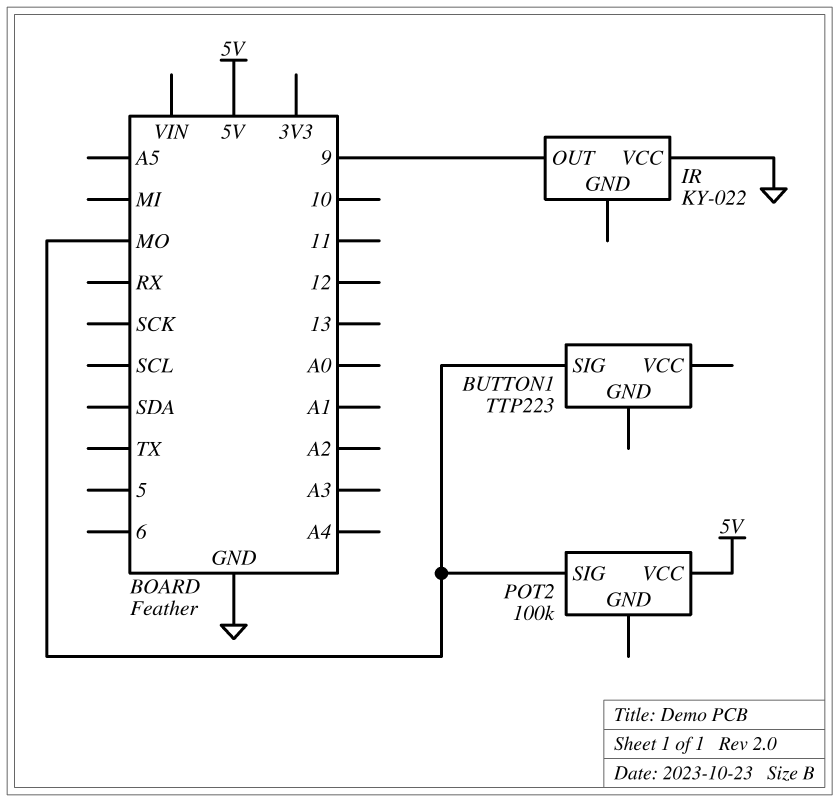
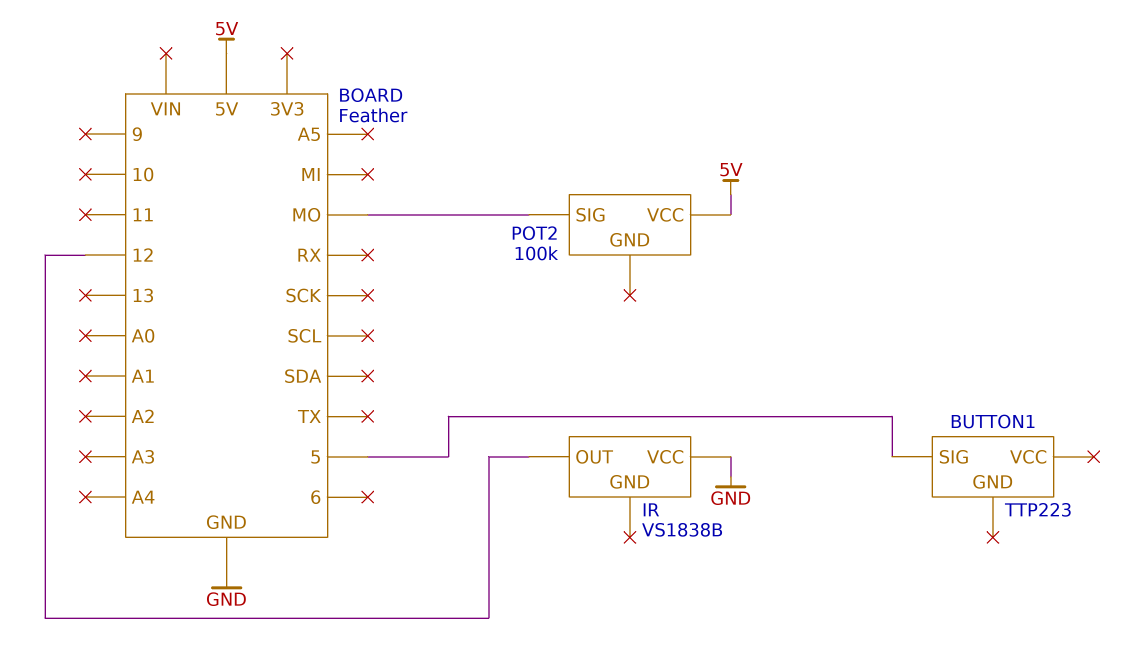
BUTTON1 pin SIG: MO -> 5
IR: KY-022 -> VS1838B
IR pin OUT: 9 -> 12

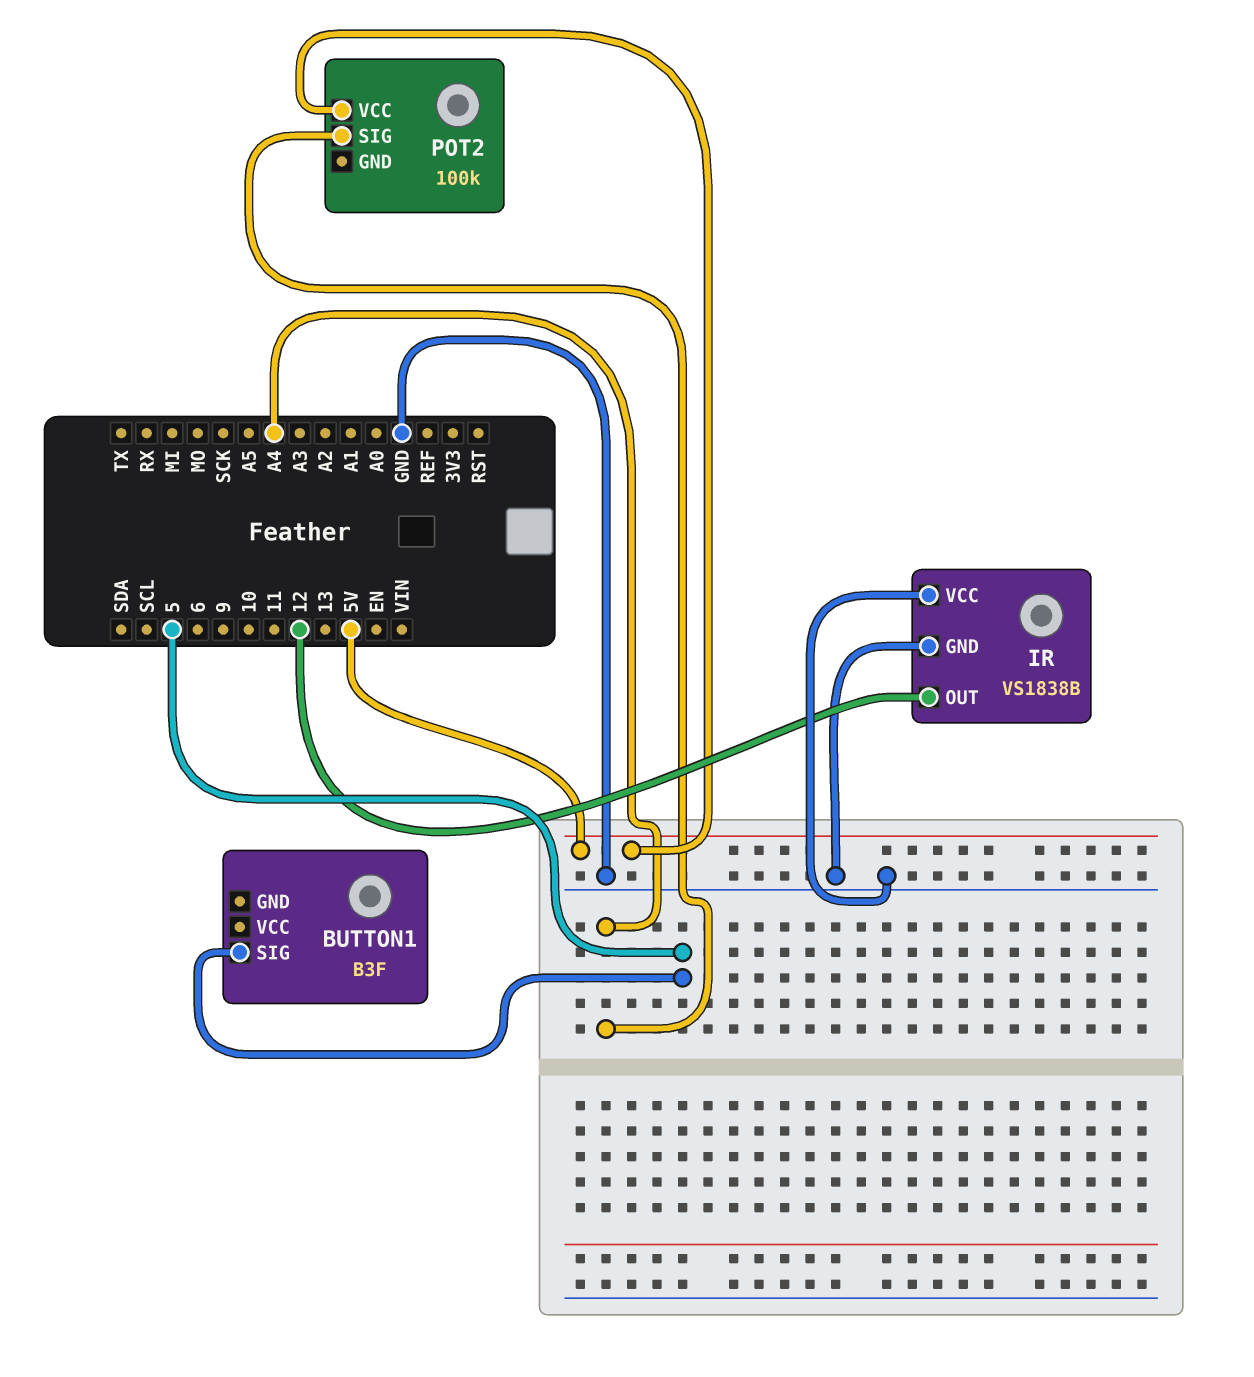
BUTTON1: TTP223 -> B3F
IR pin GND: none -> GND
POT2 pin SIG: MO -> A4

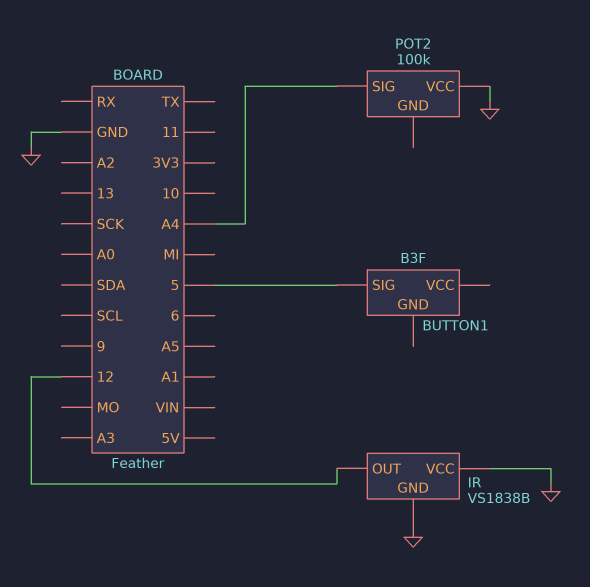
POT2 pin VCC: 5V -> GND

